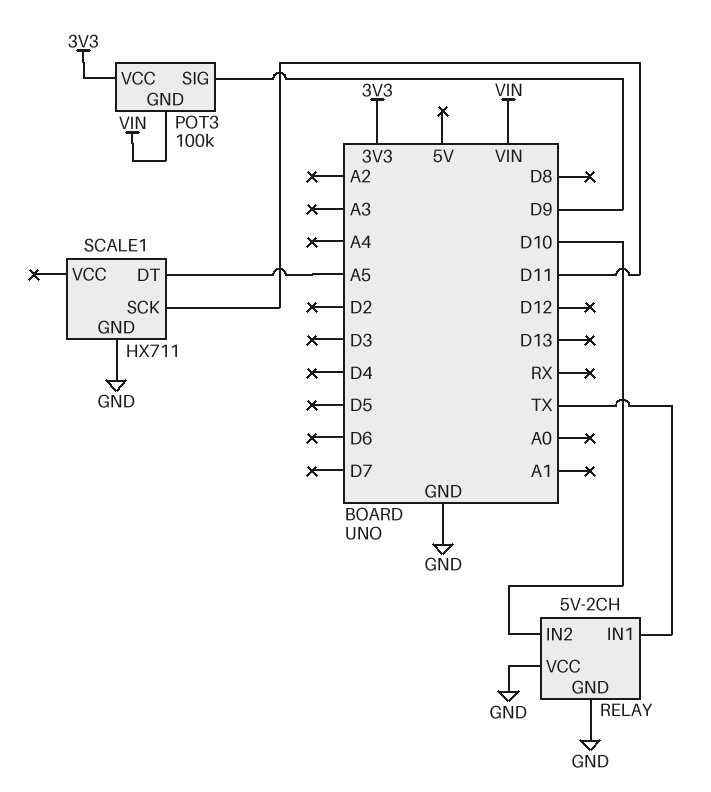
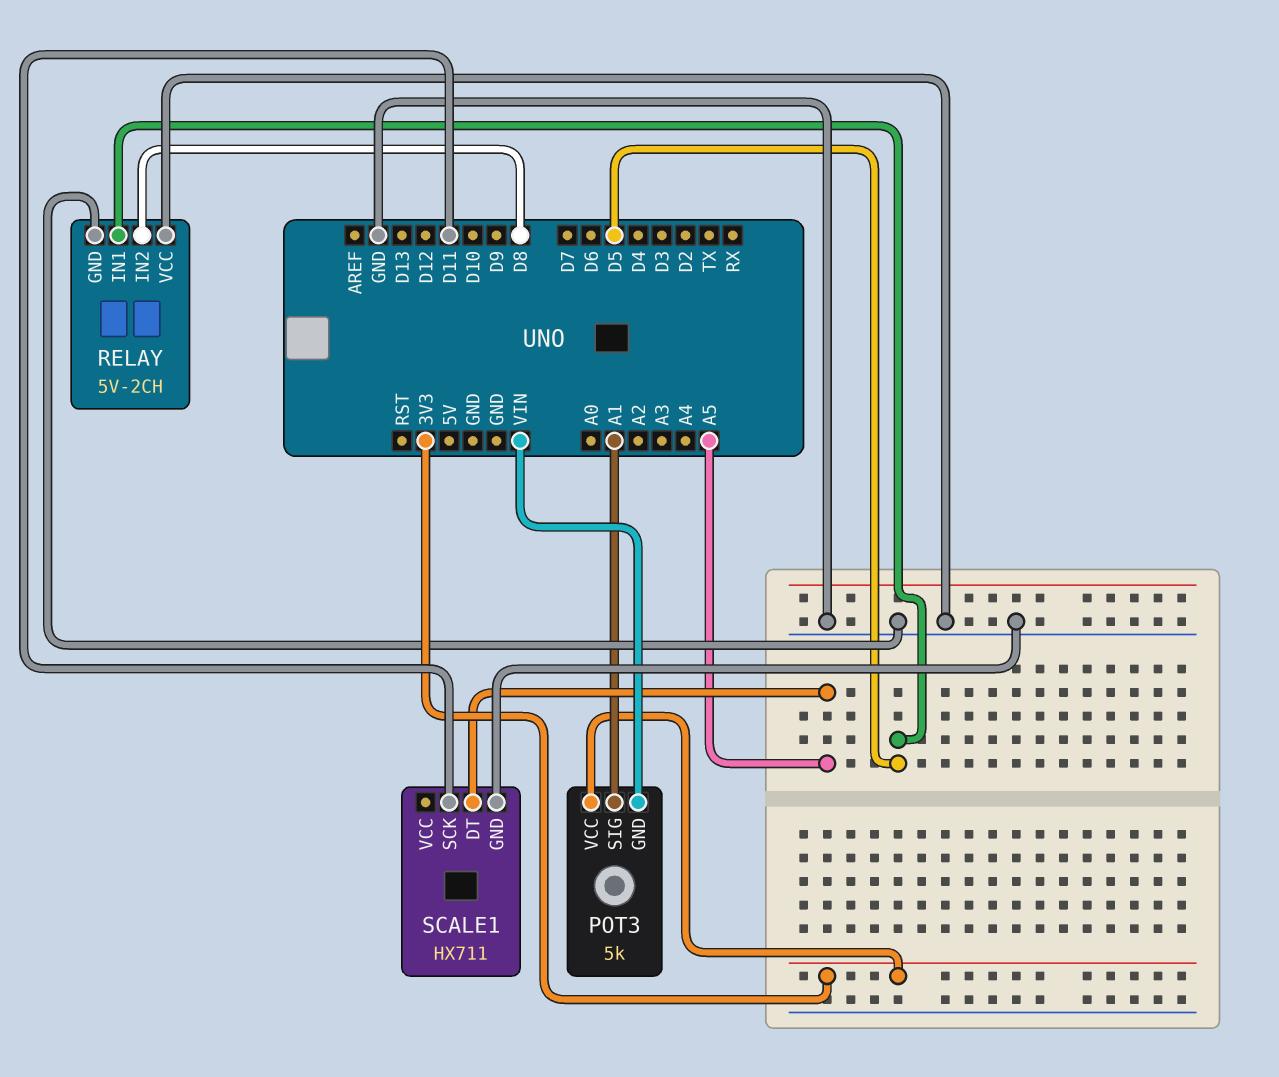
POT3: 100k -> 5k
POT3 pin SIG: D9 -> A1
RELAY pin IN1: TX -> D5
RELAY pin IN2: D10 -> D8

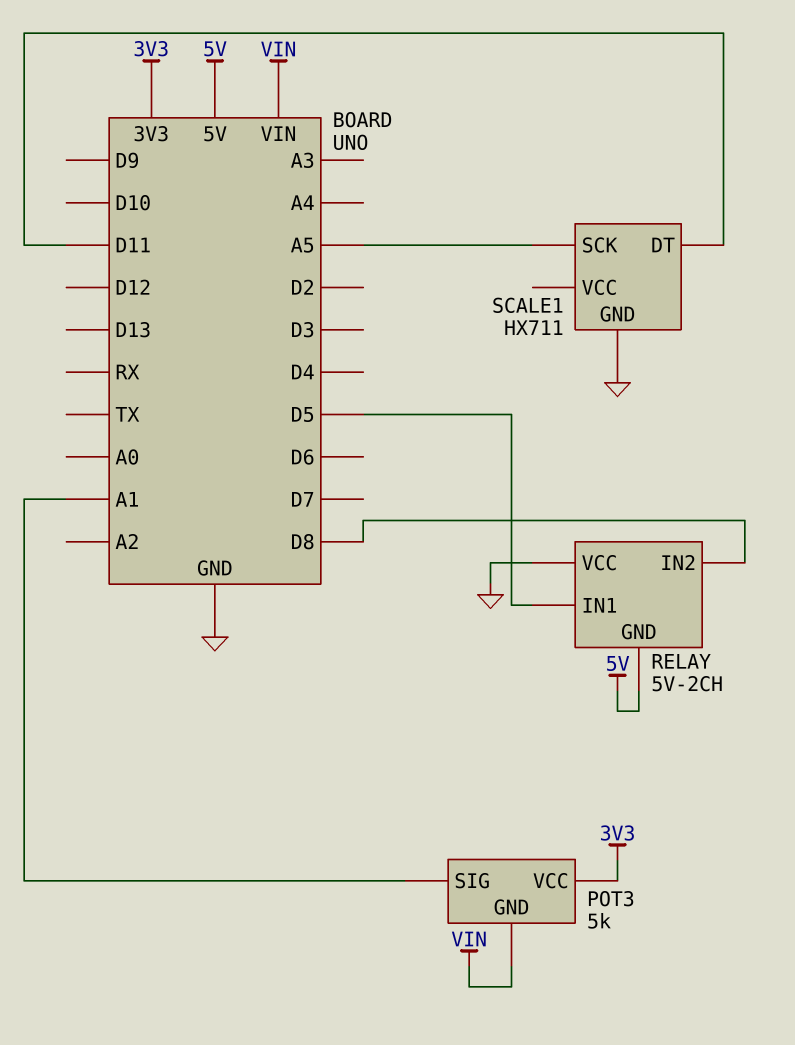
RELAY pin GND: GND -> 5V
SCALE1 pin DT: A5 -> D11
SCALE1 pin SCK: D11 -> A5

